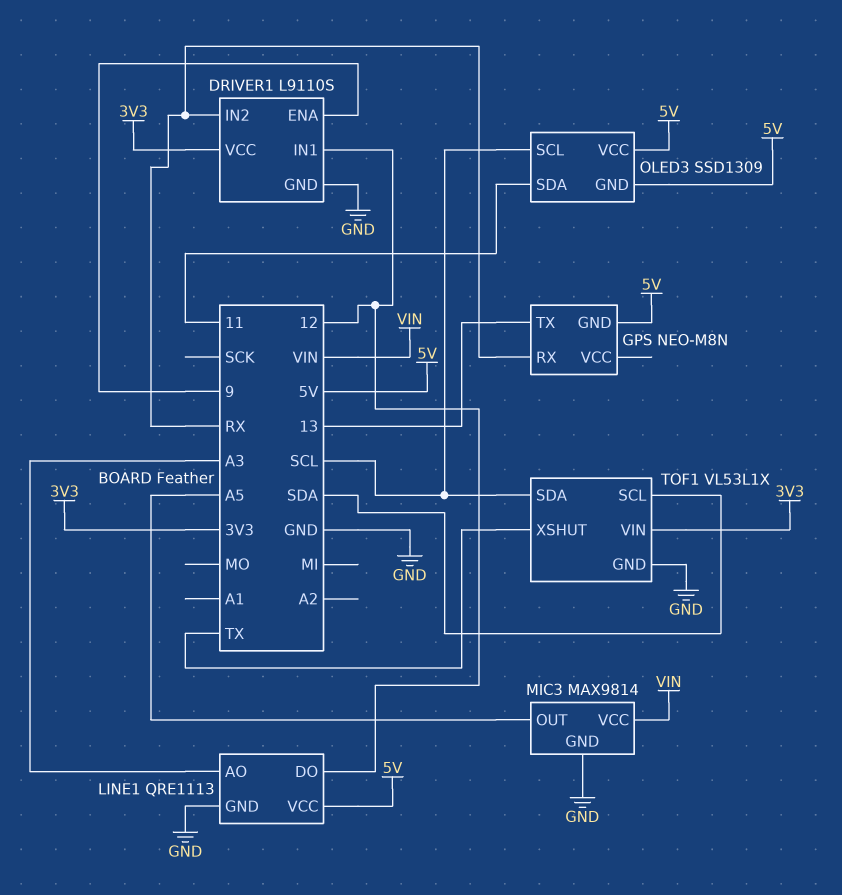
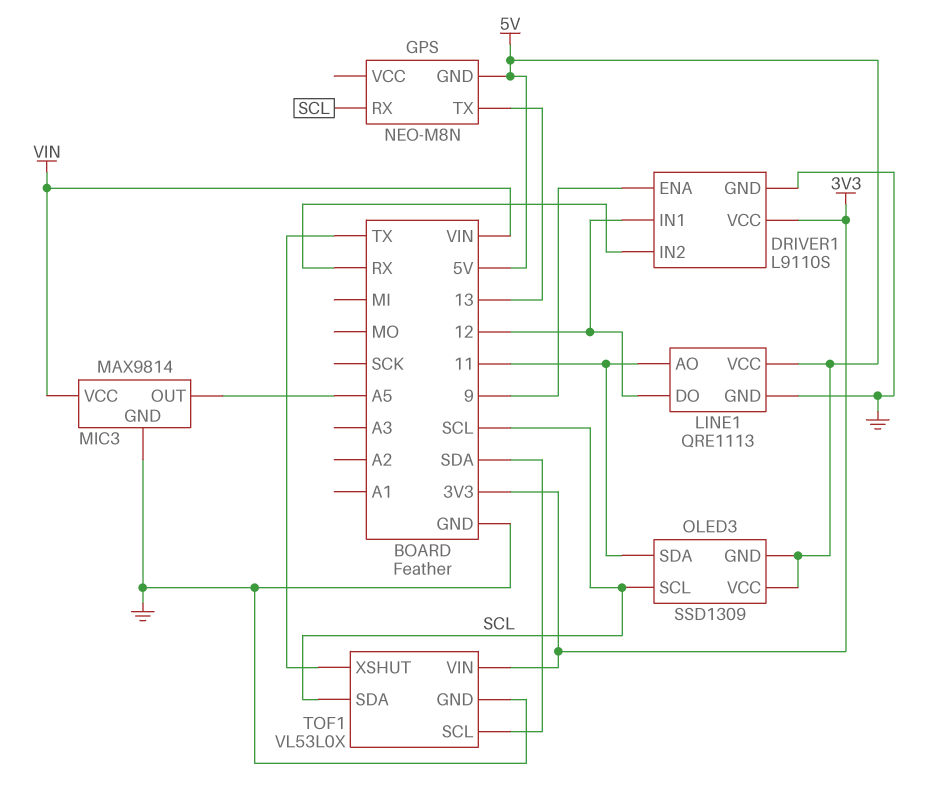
GPS pin RX: RX -> SCL
LINE1 pin AO: A3 -> 11
TOF1: VL53L1X -> VL53L0X

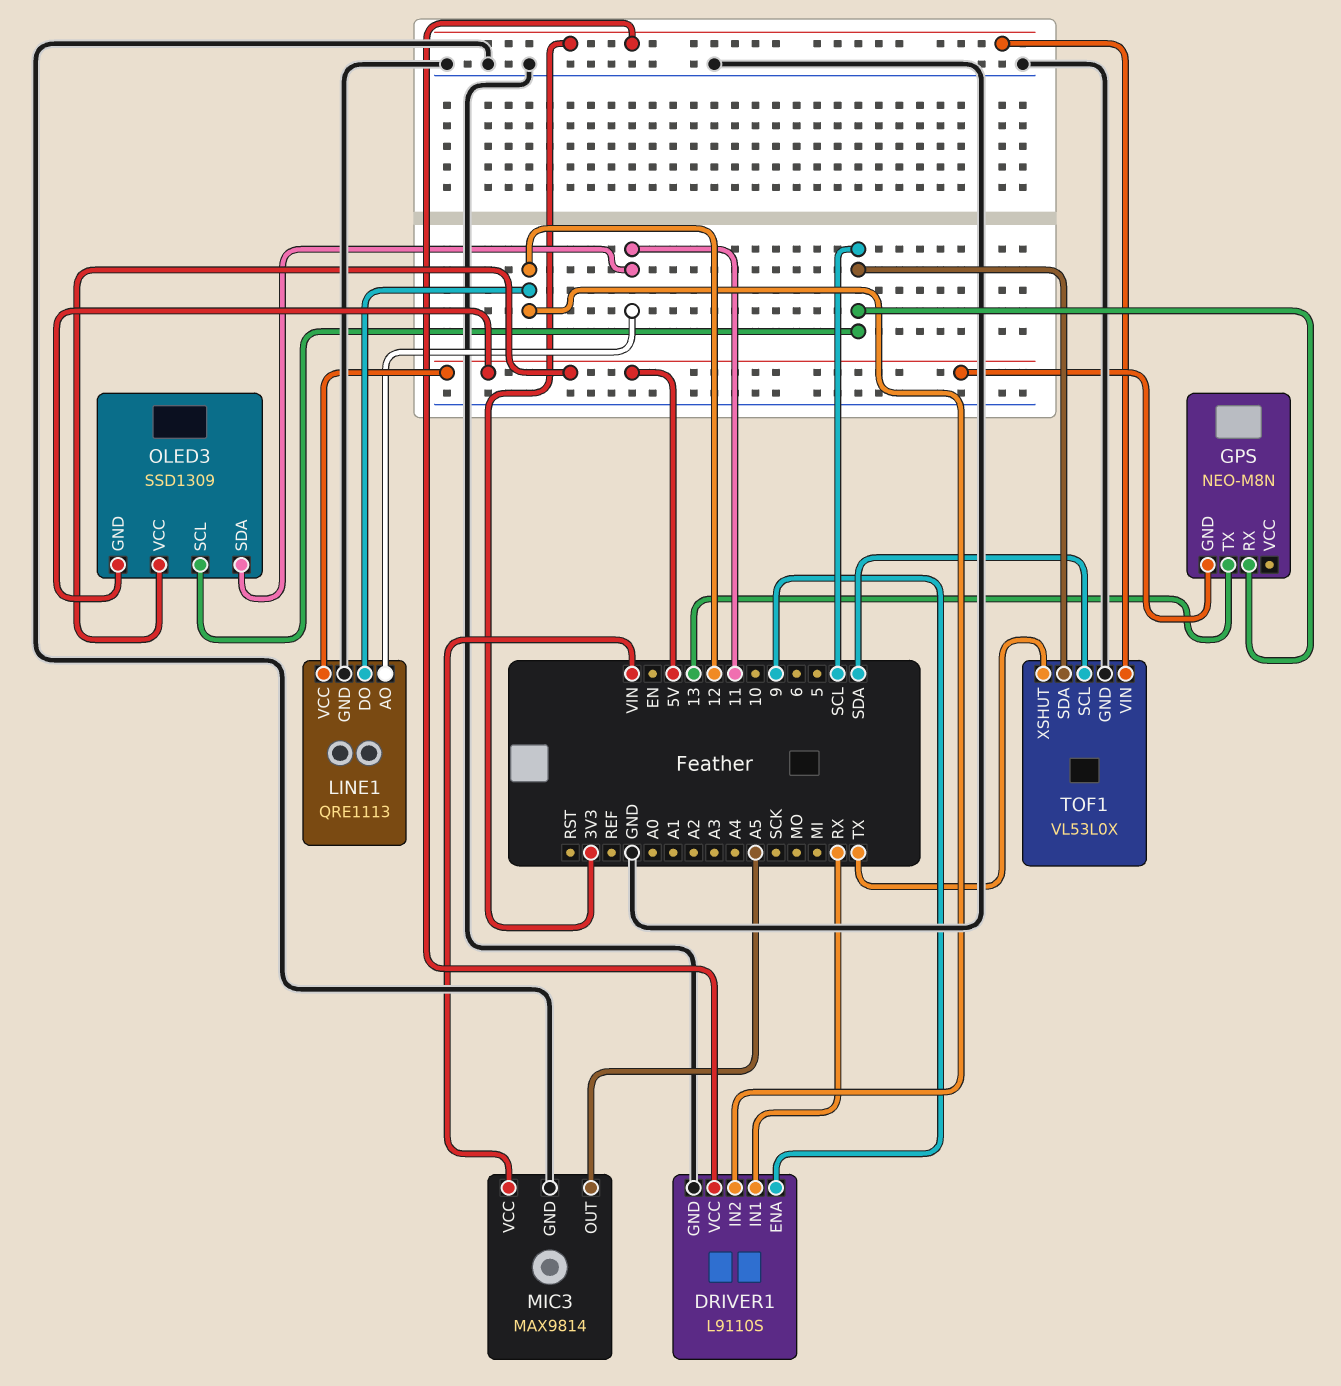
DRIVER1 pin IN1: 12 -> RX
DRIVER1 pin IN2: RX -> 12

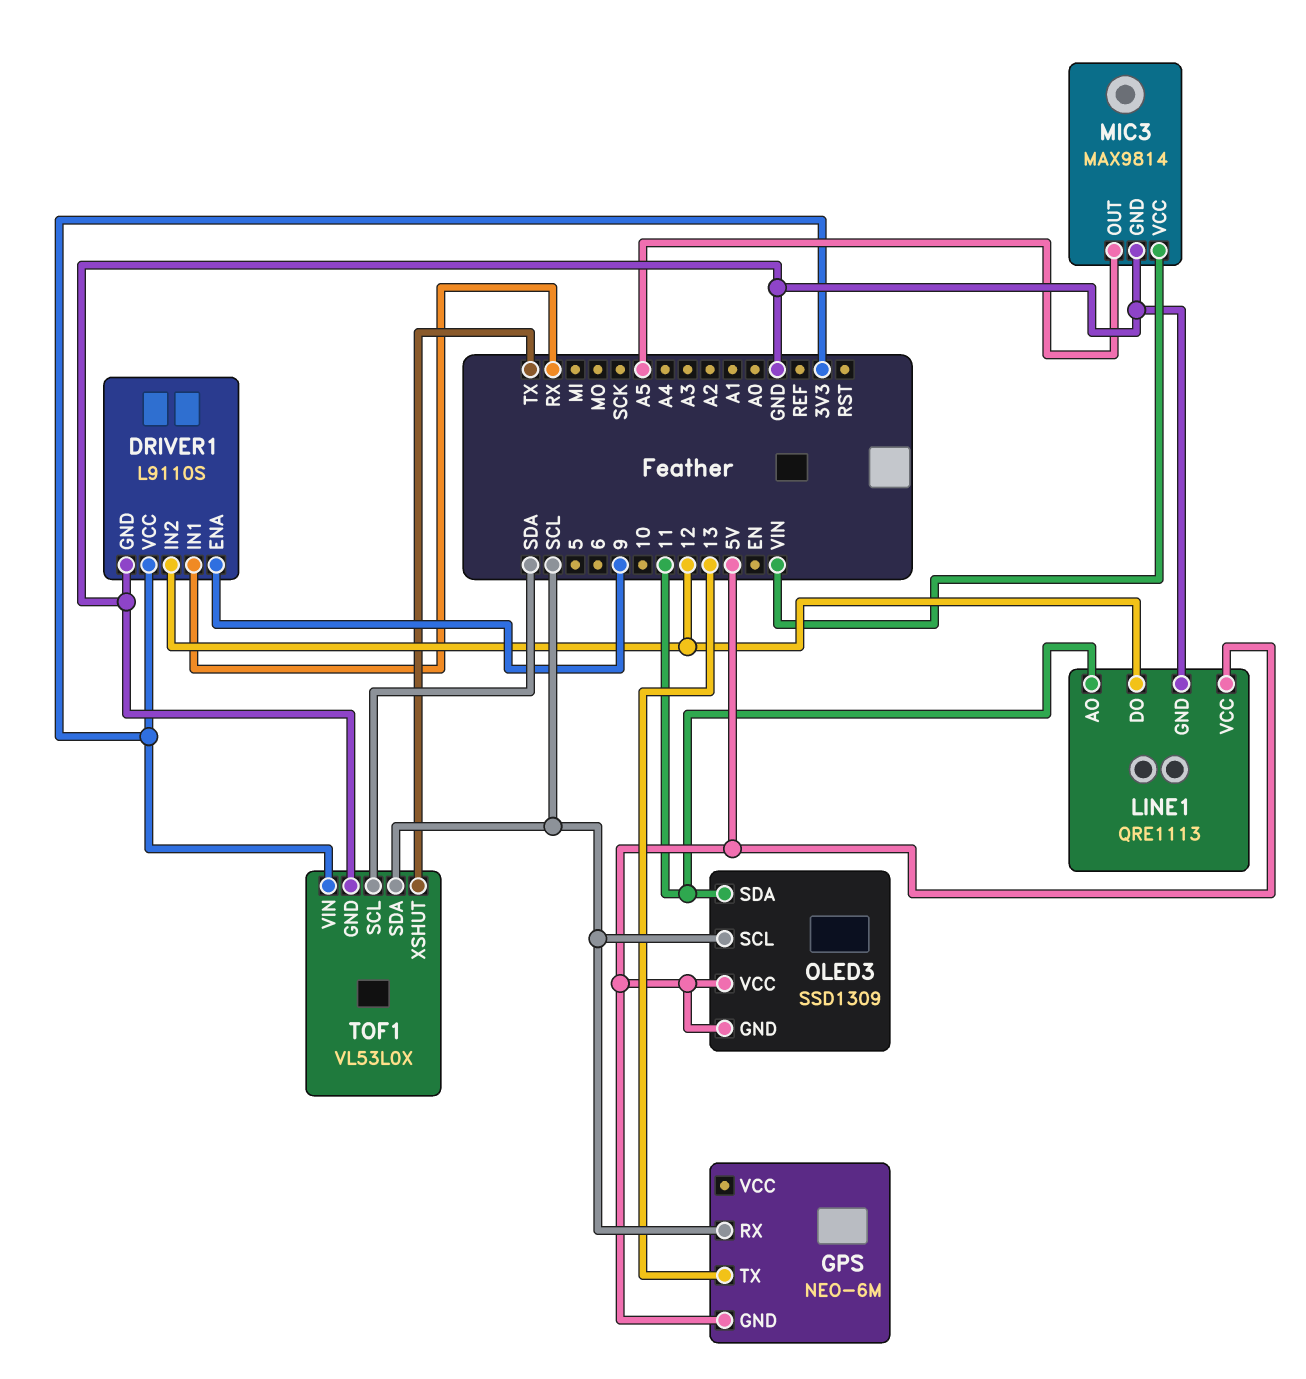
GPS: NEO-M8N -> NEO-6M

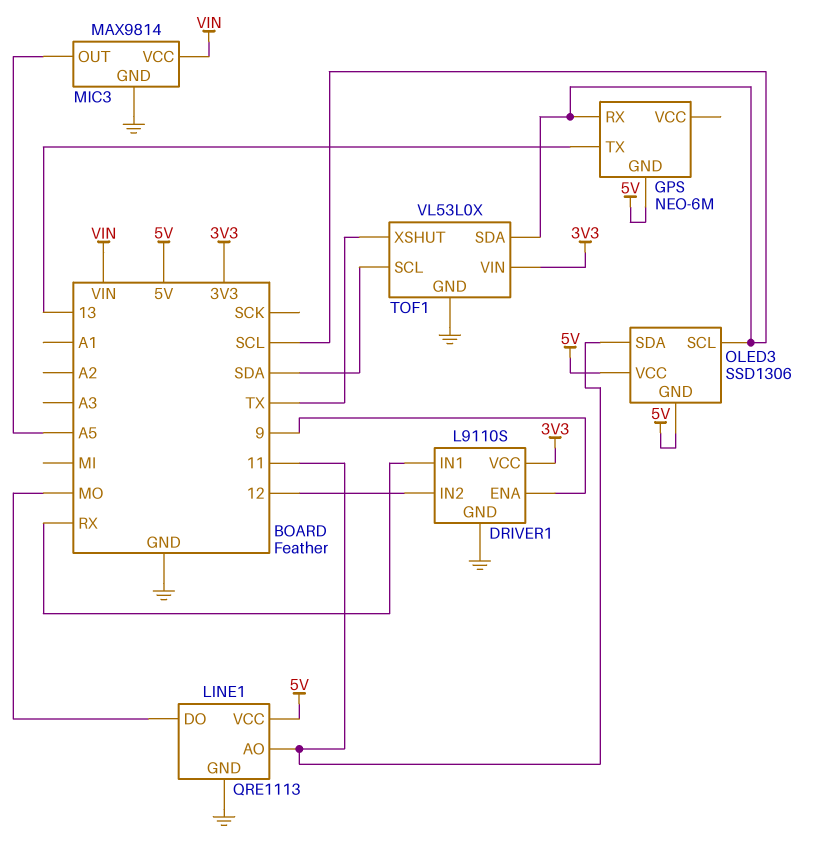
LINE1 pin DO: 12 -> MO
OLED3: SSD1309 -> SSD1306

